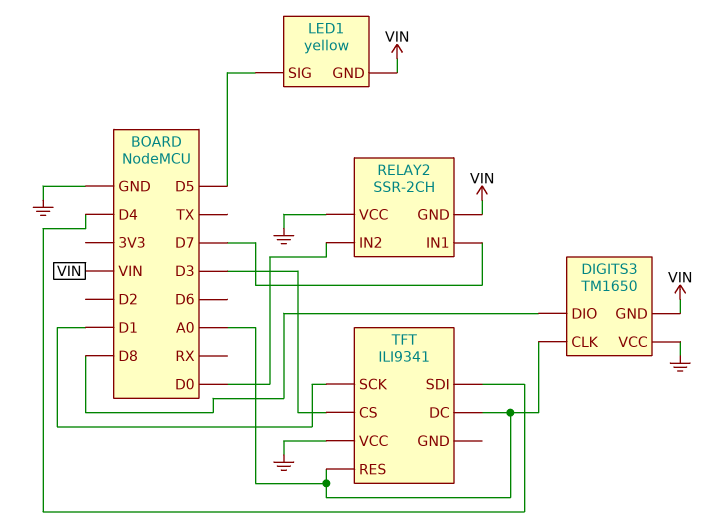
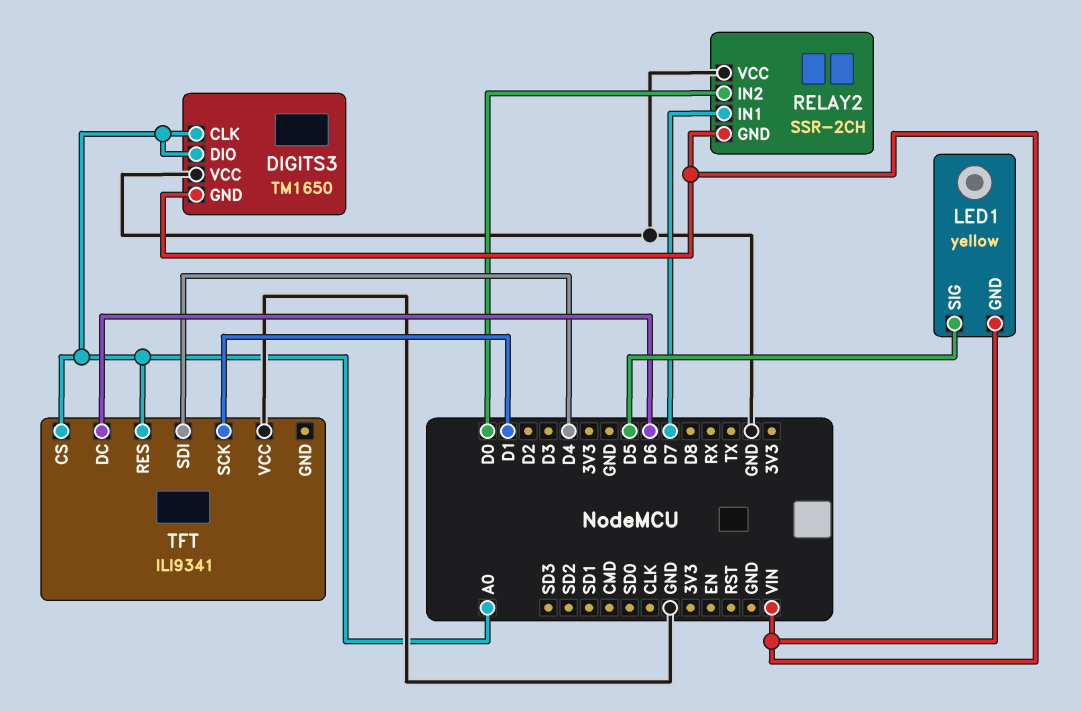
DIGITS3 pin DIO: D8 -> A0
TFT pin CS: D3 -> A0
TFT pin DC: A0 -> D6

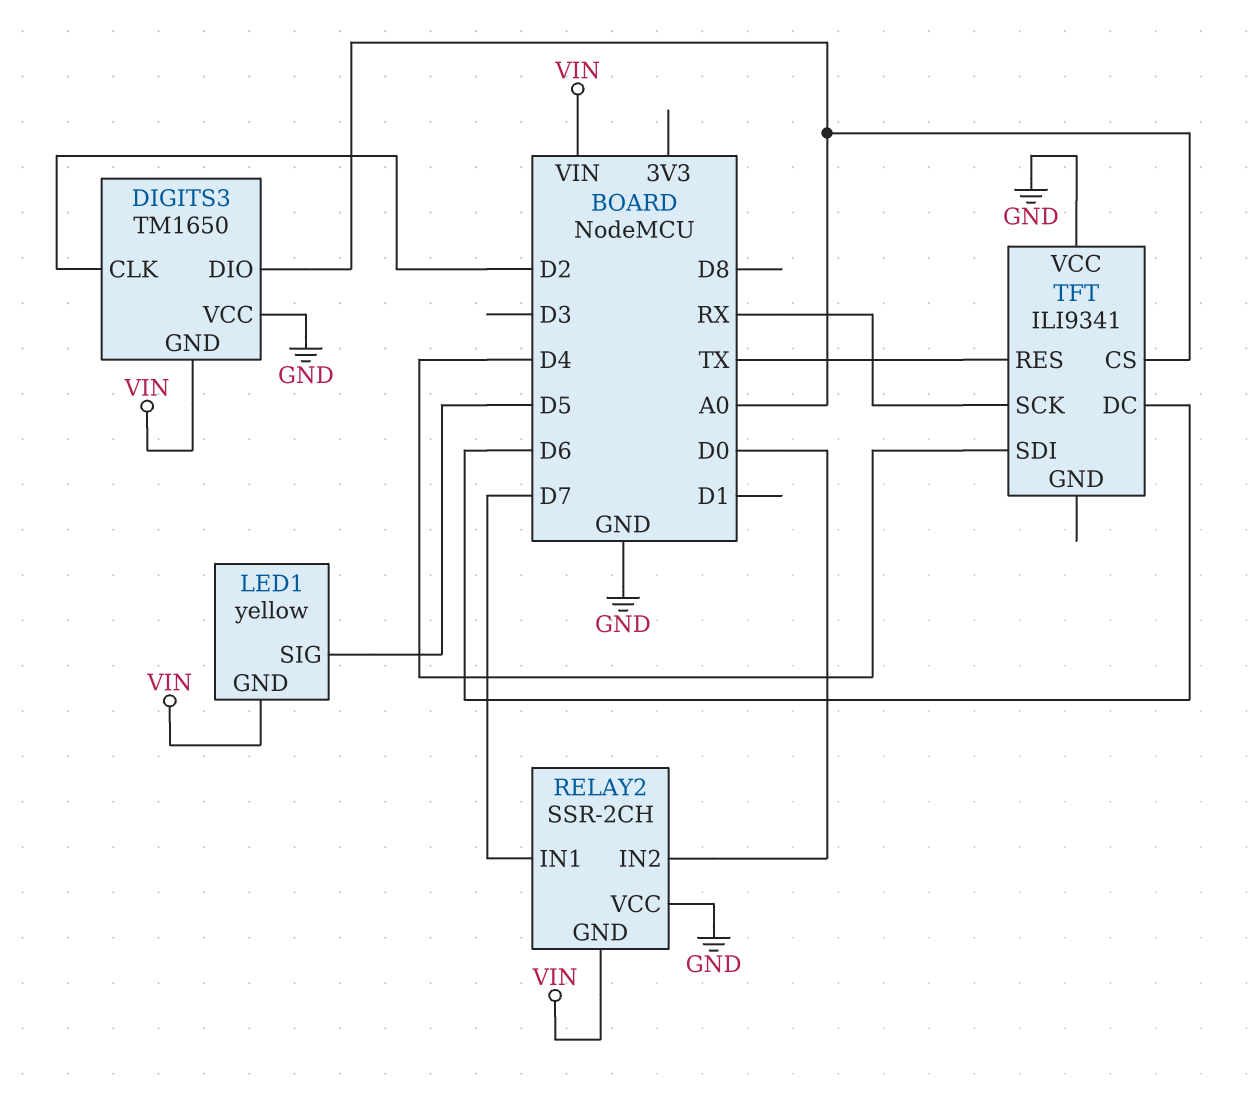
DIGITS3 pin CLK: A0 -> D2
TFT pin RES: A0 -> TX
TFT pin SCK: D1 -> RX

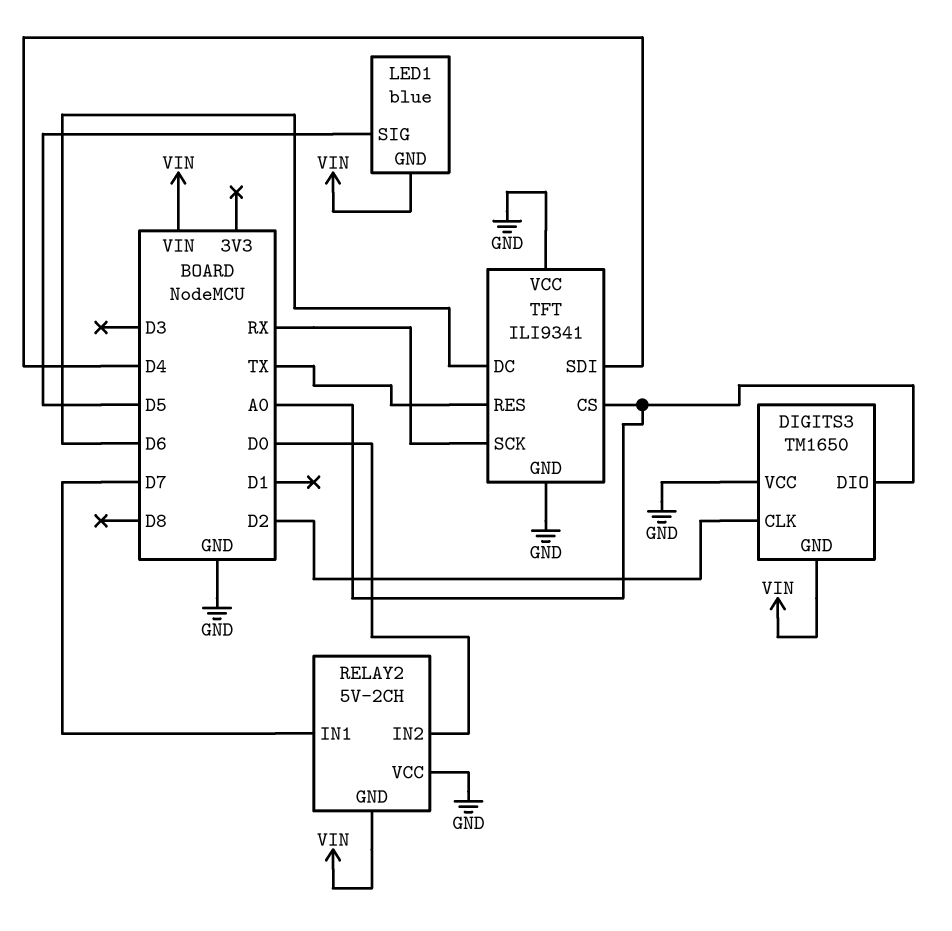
LED1: yellow -> blue
RELAY2: SSR-2CH -> 5V-2CH
TFT pin GND: none -> GND

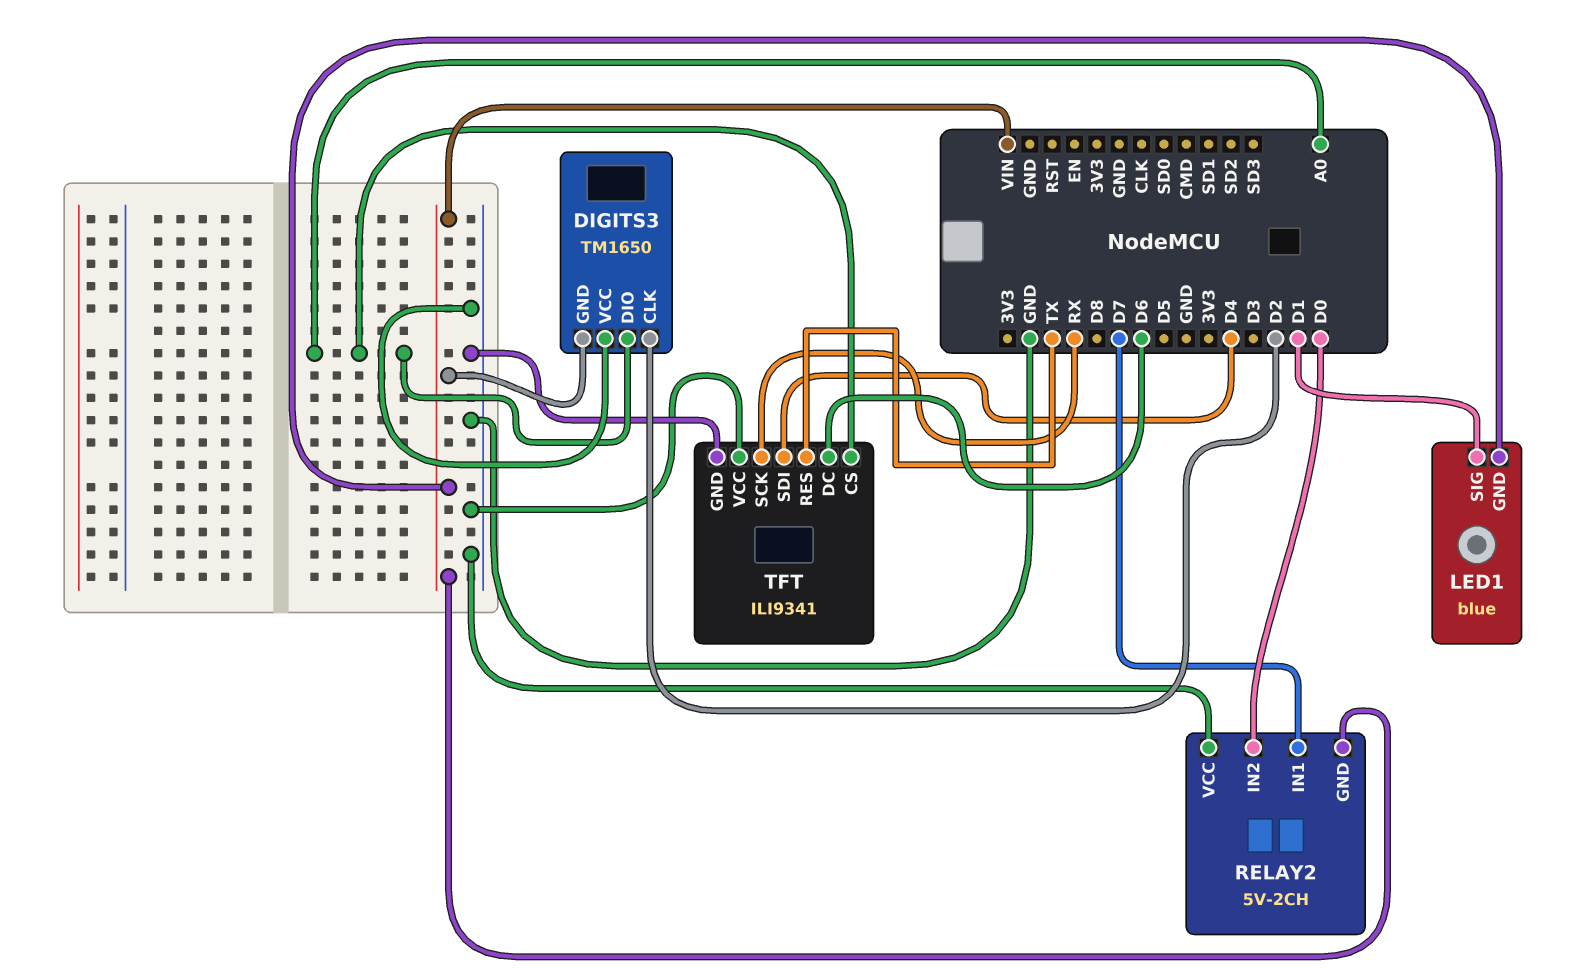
LED1 pin SIG: D5 -> D1

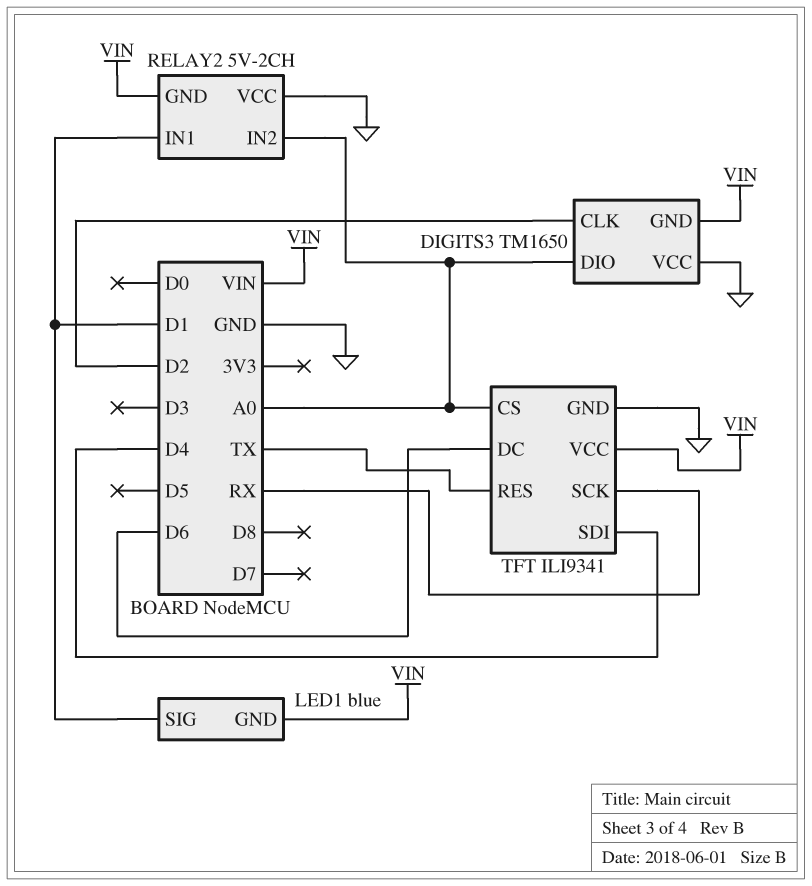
RELAY2 pin IN1: D7 -> D1
RELAY2 pin IN2: D0 -> A0
TFT pin VCC: GND -> VIN

